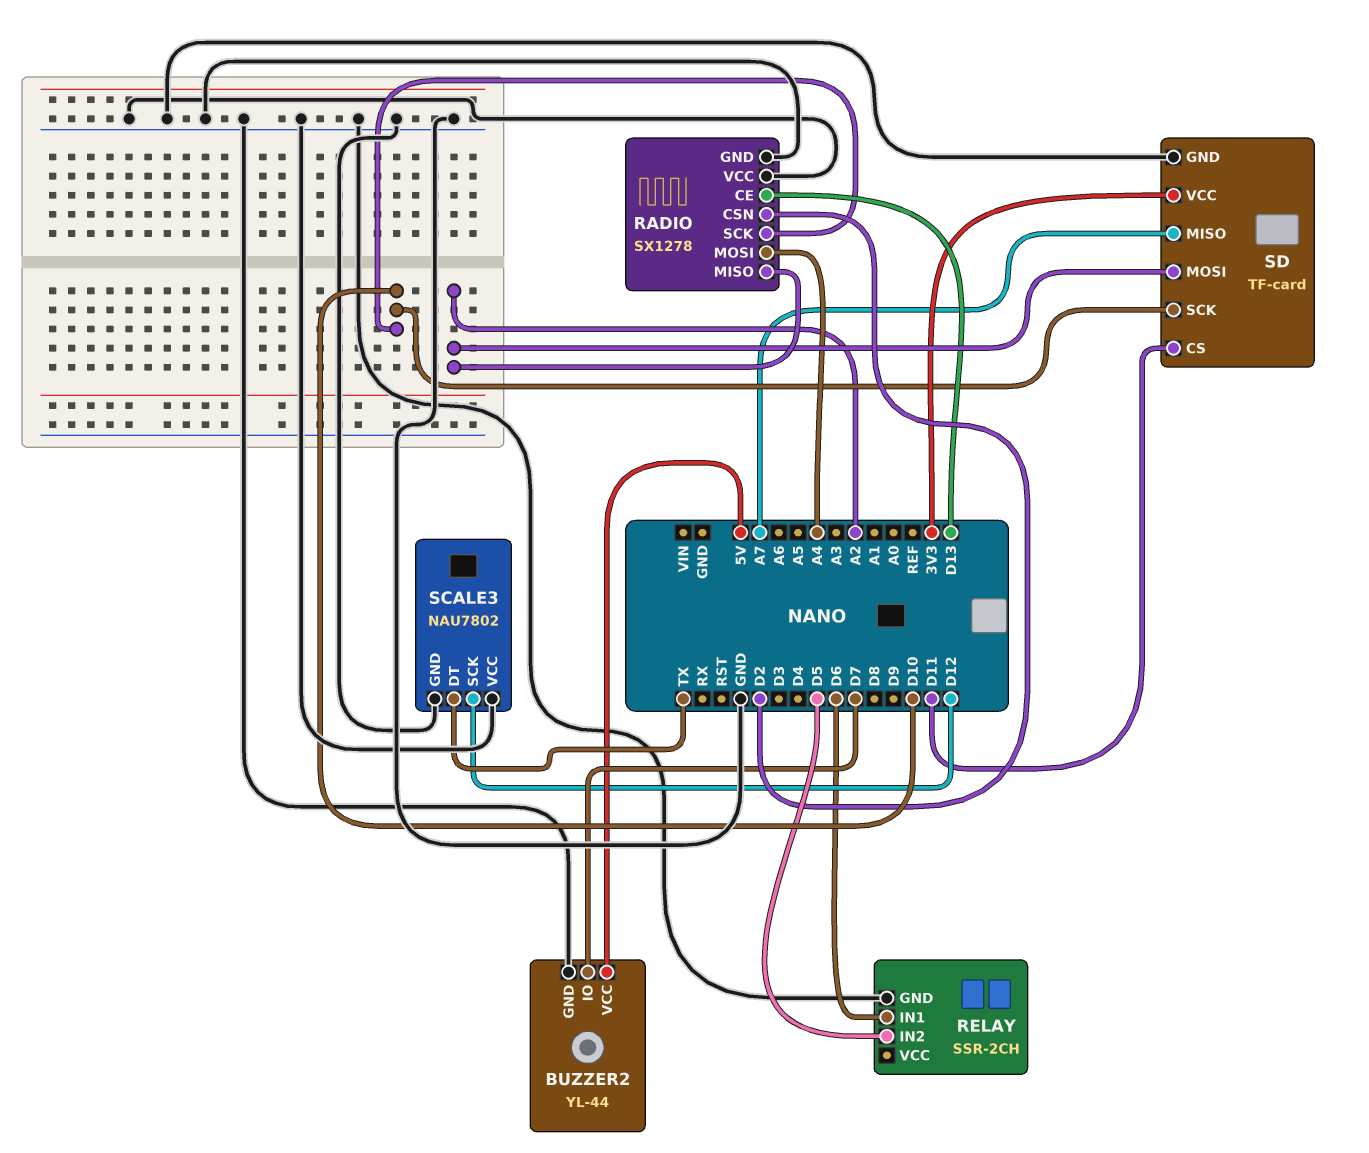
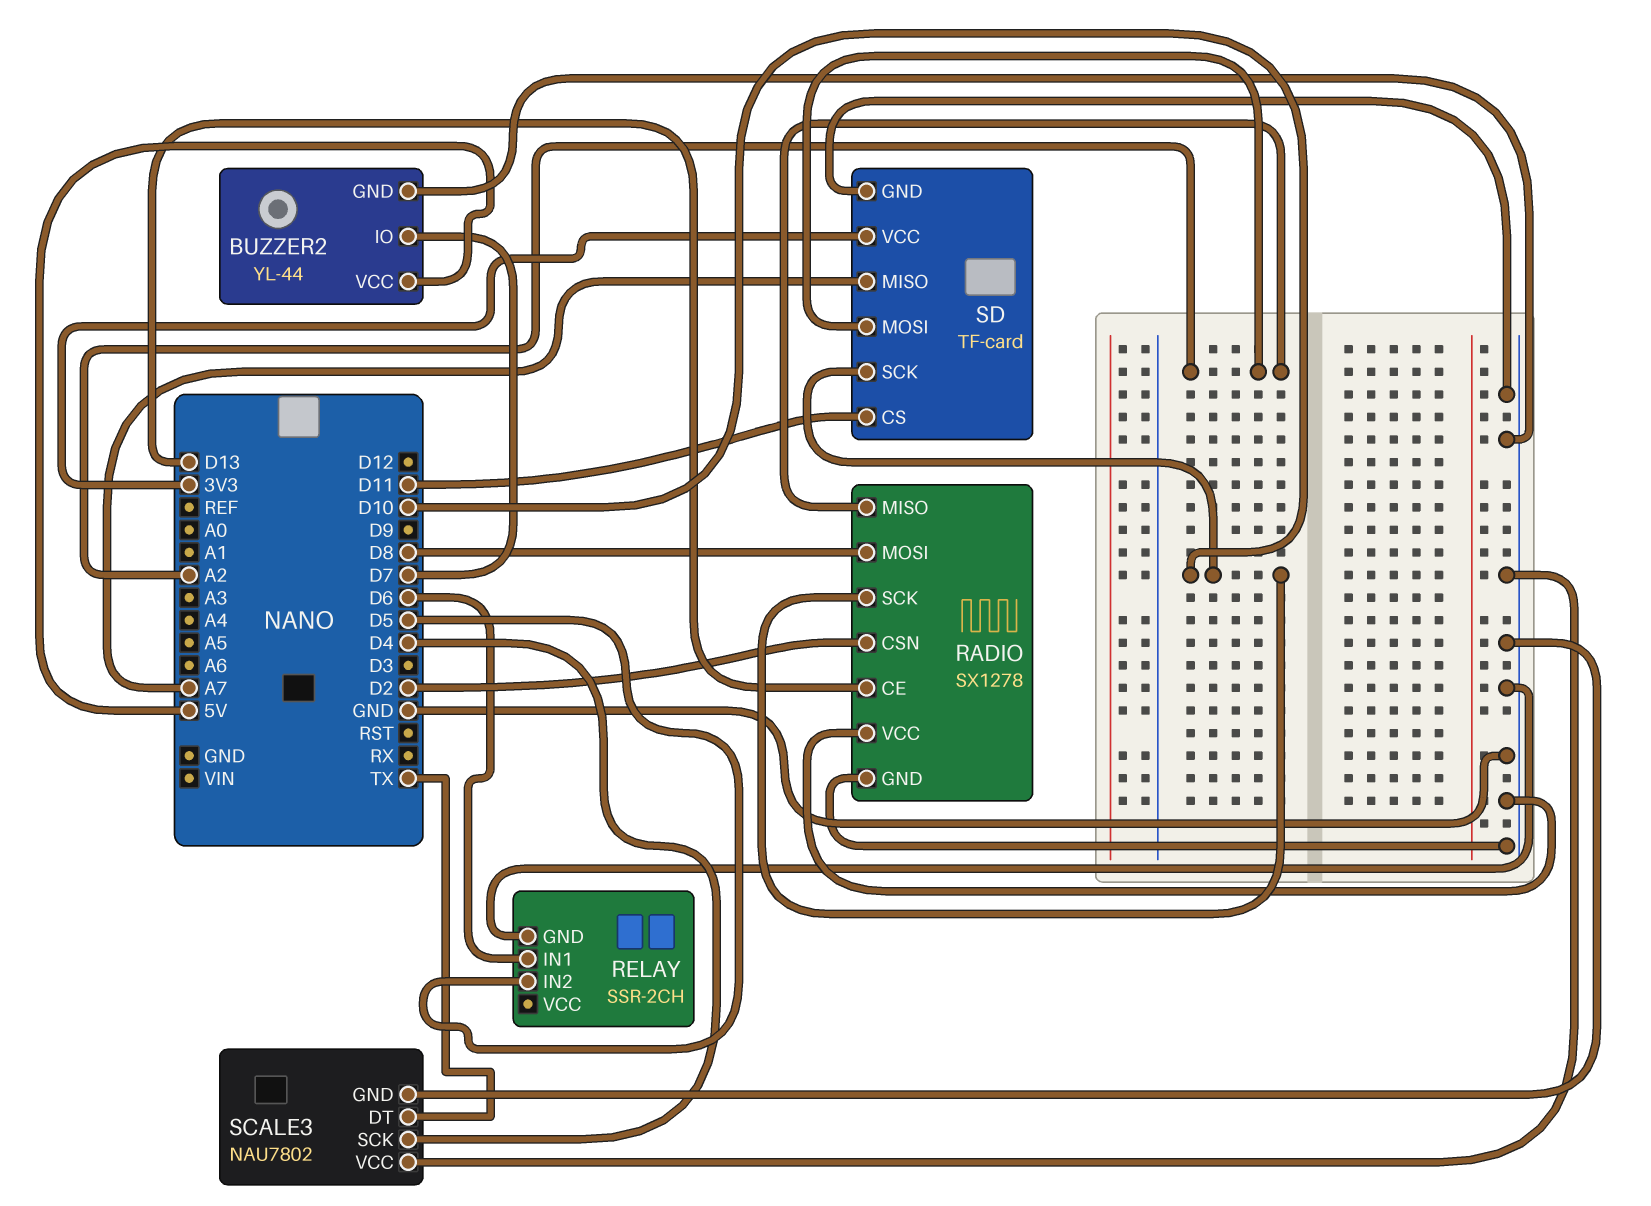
RADIO pin MOSI: A4 -> D8
SCALE3 pin SCK: D12 -> D4

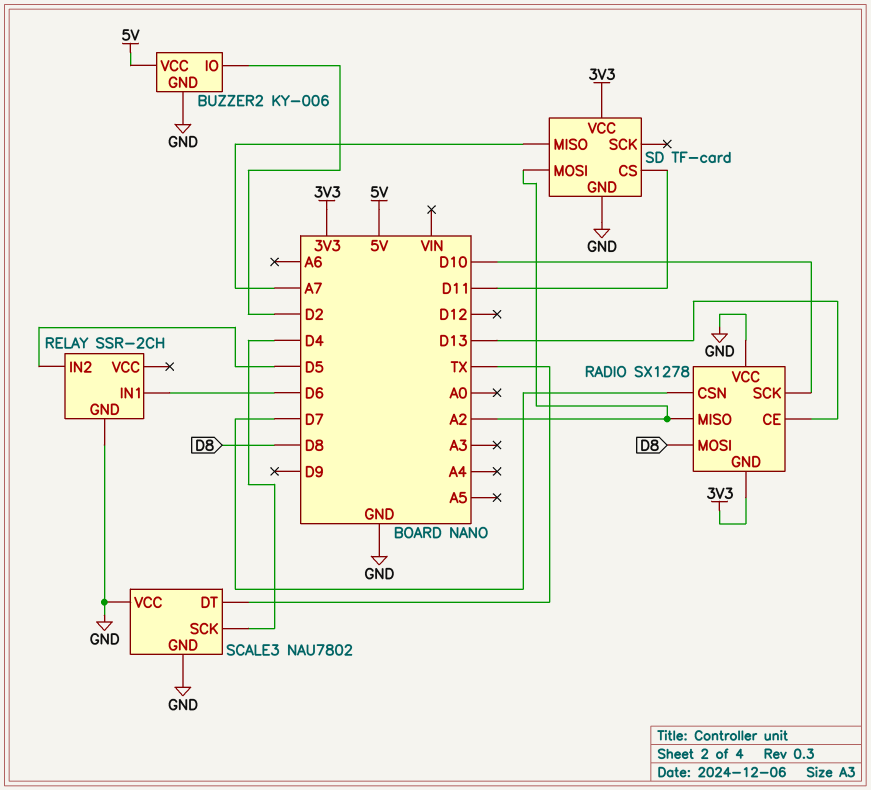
BUZZER2: YL-44 -> KY-006
BUZZER2 pin IO: D7 -> D2
RADIO pin CSN: D2 -> D7
RADIO pin GND: GND -> 3V3
SD pin SCK: D10 -> none

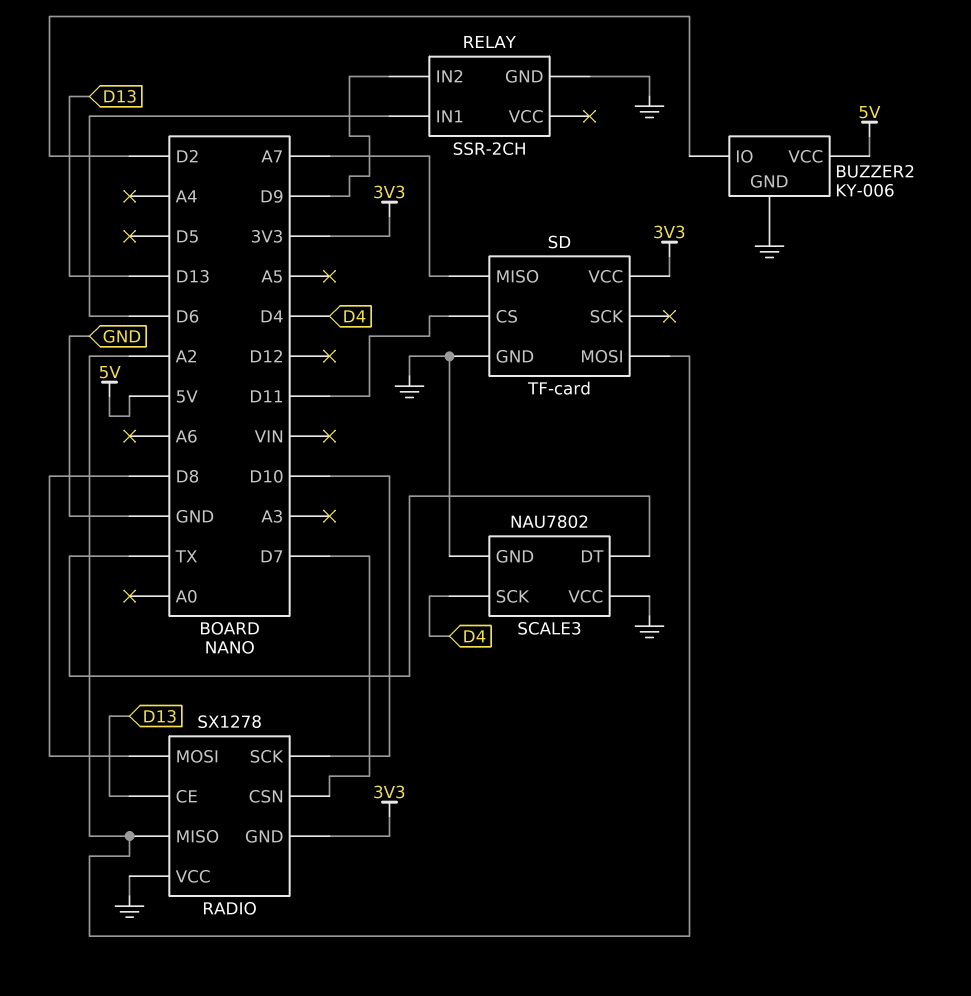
RELAY pin IN2: D5 -> D9

